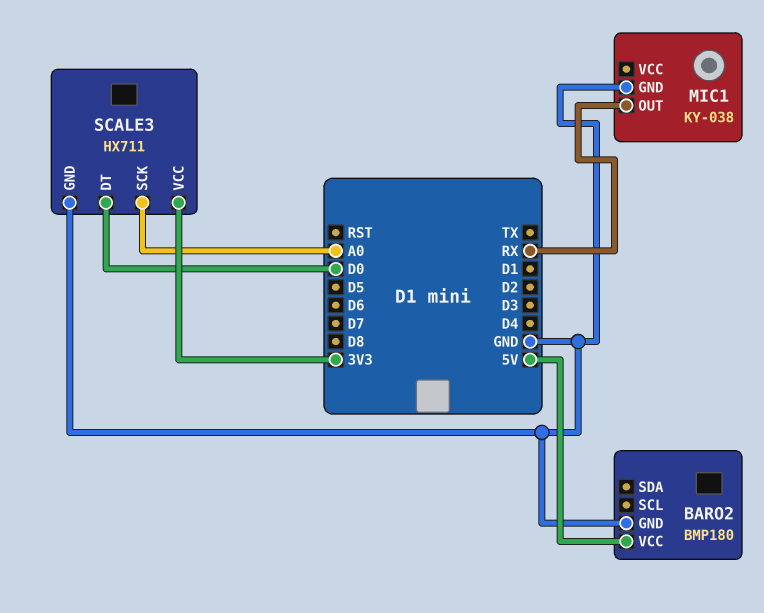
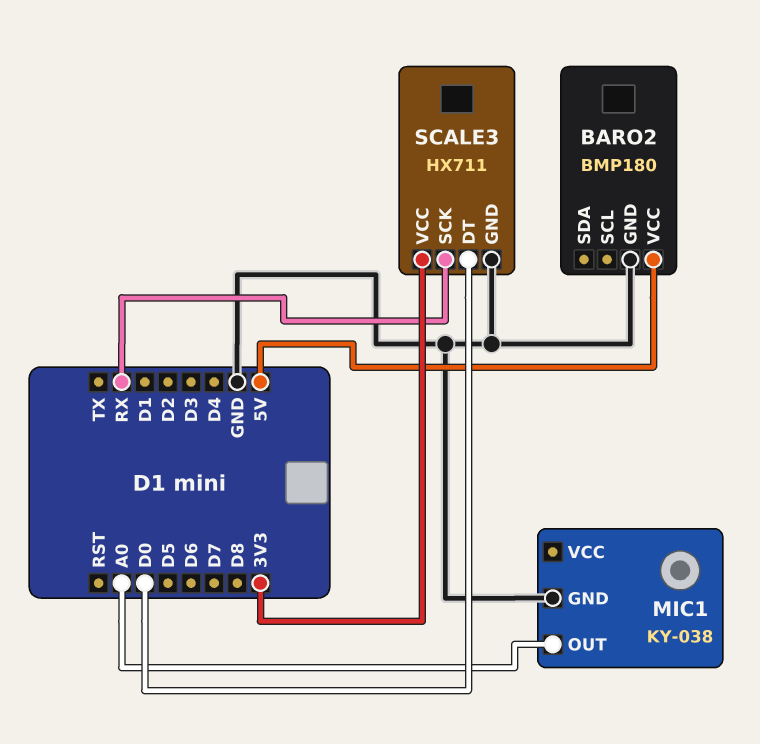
MIC1 pin OUT: RX -> A0
SCALE3 pin SCK: A0 -> RX

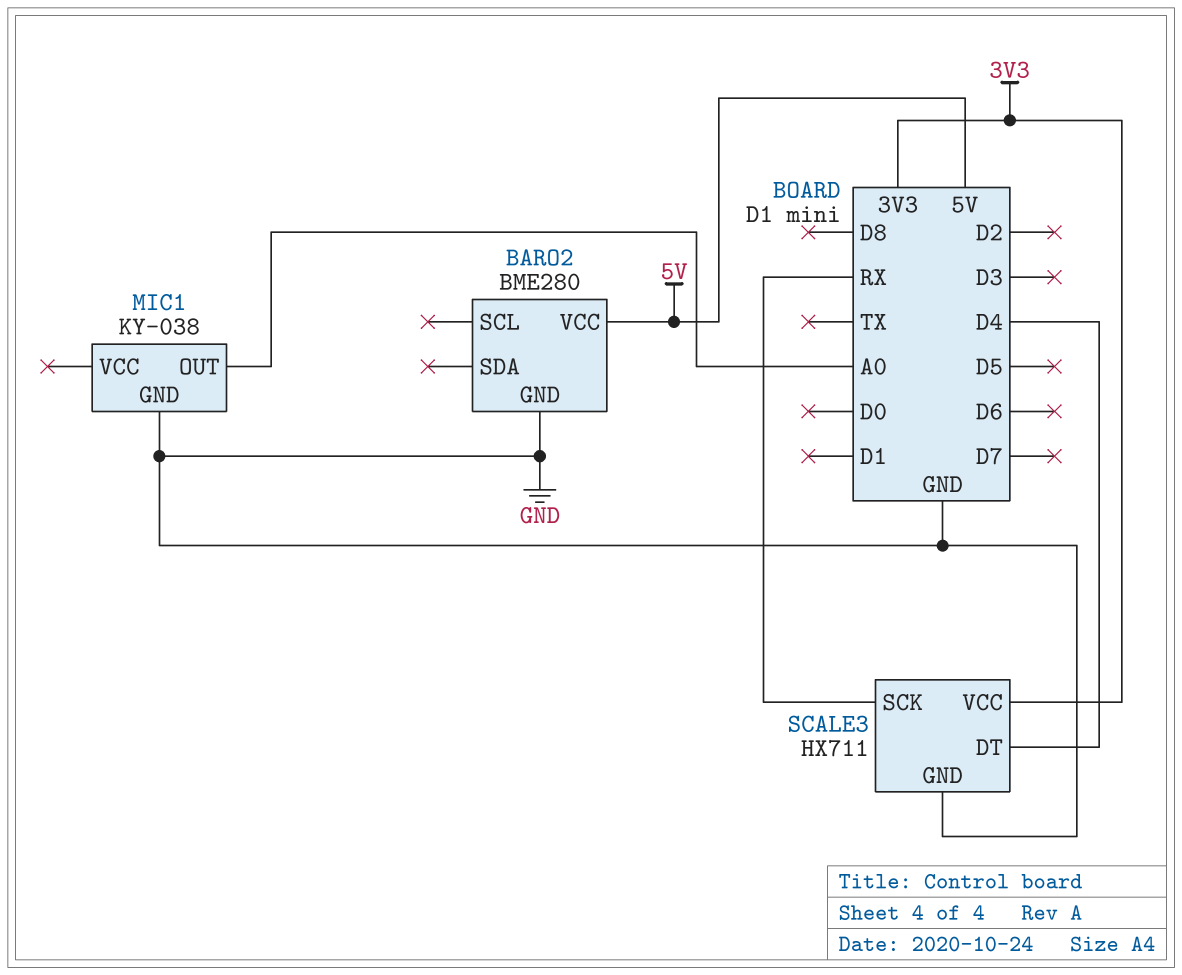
BARO2: BMP180 -> BME280
SCALE3 pin DT: D0 -> D4

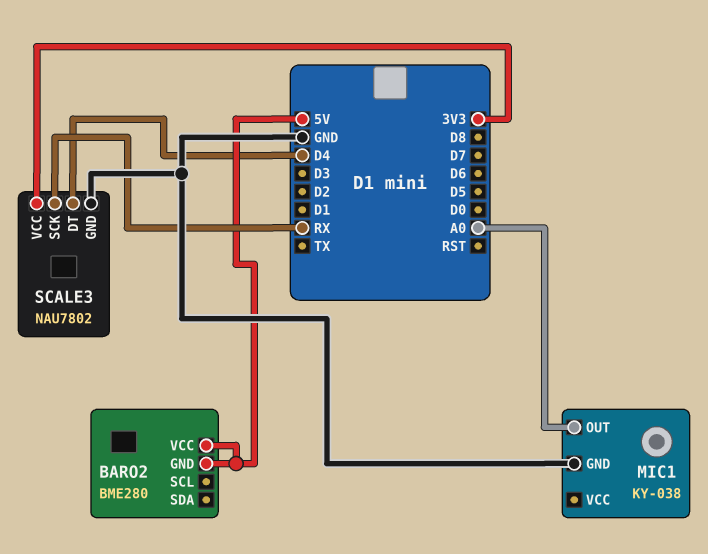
BARO2 pin GND: GND -> 5V
SCALE3: HX711 -> NAU7802

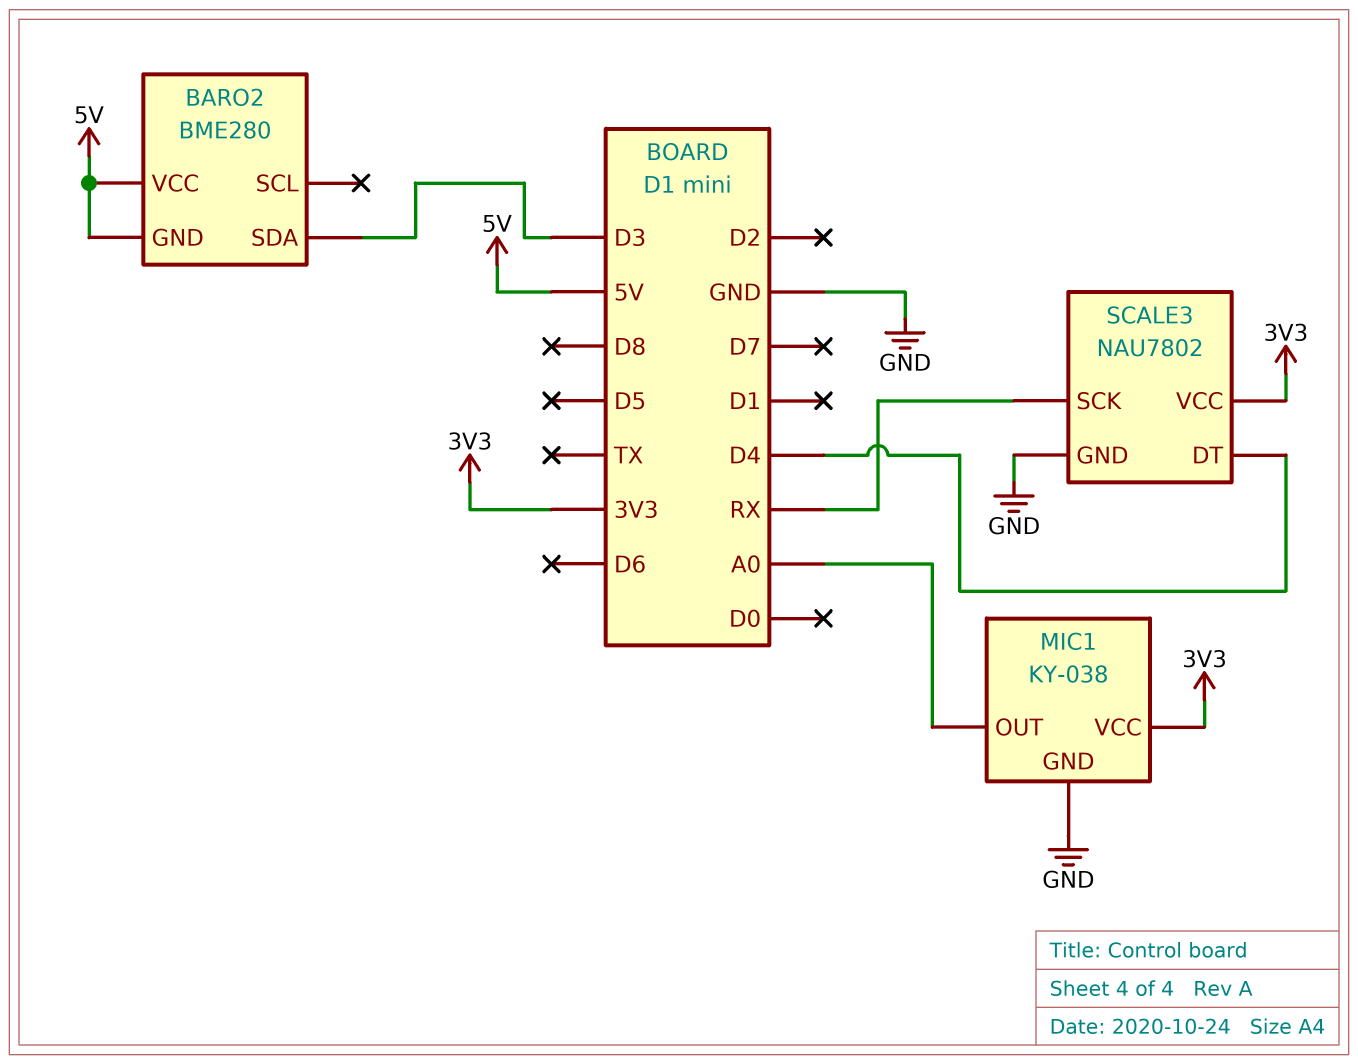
BARO2 pin SDA: none -> D3
MIC1 pin VCC: none -> 3V3

